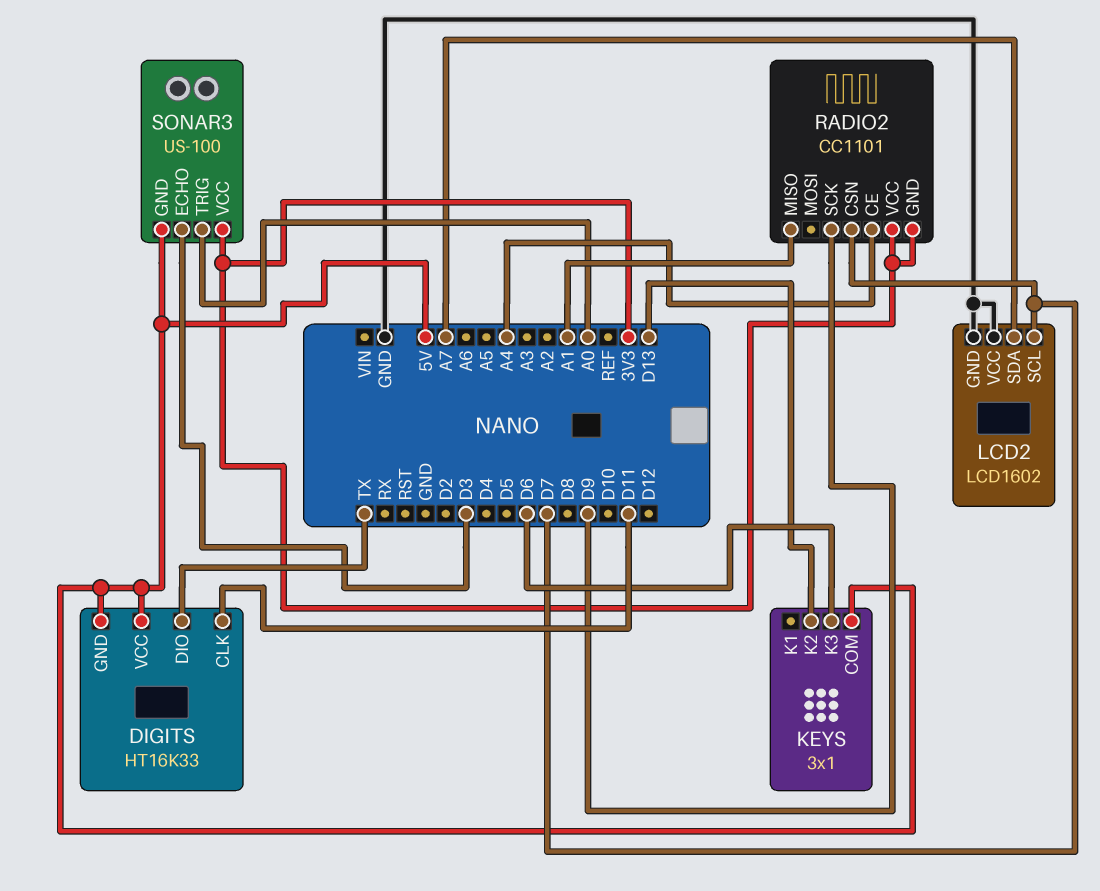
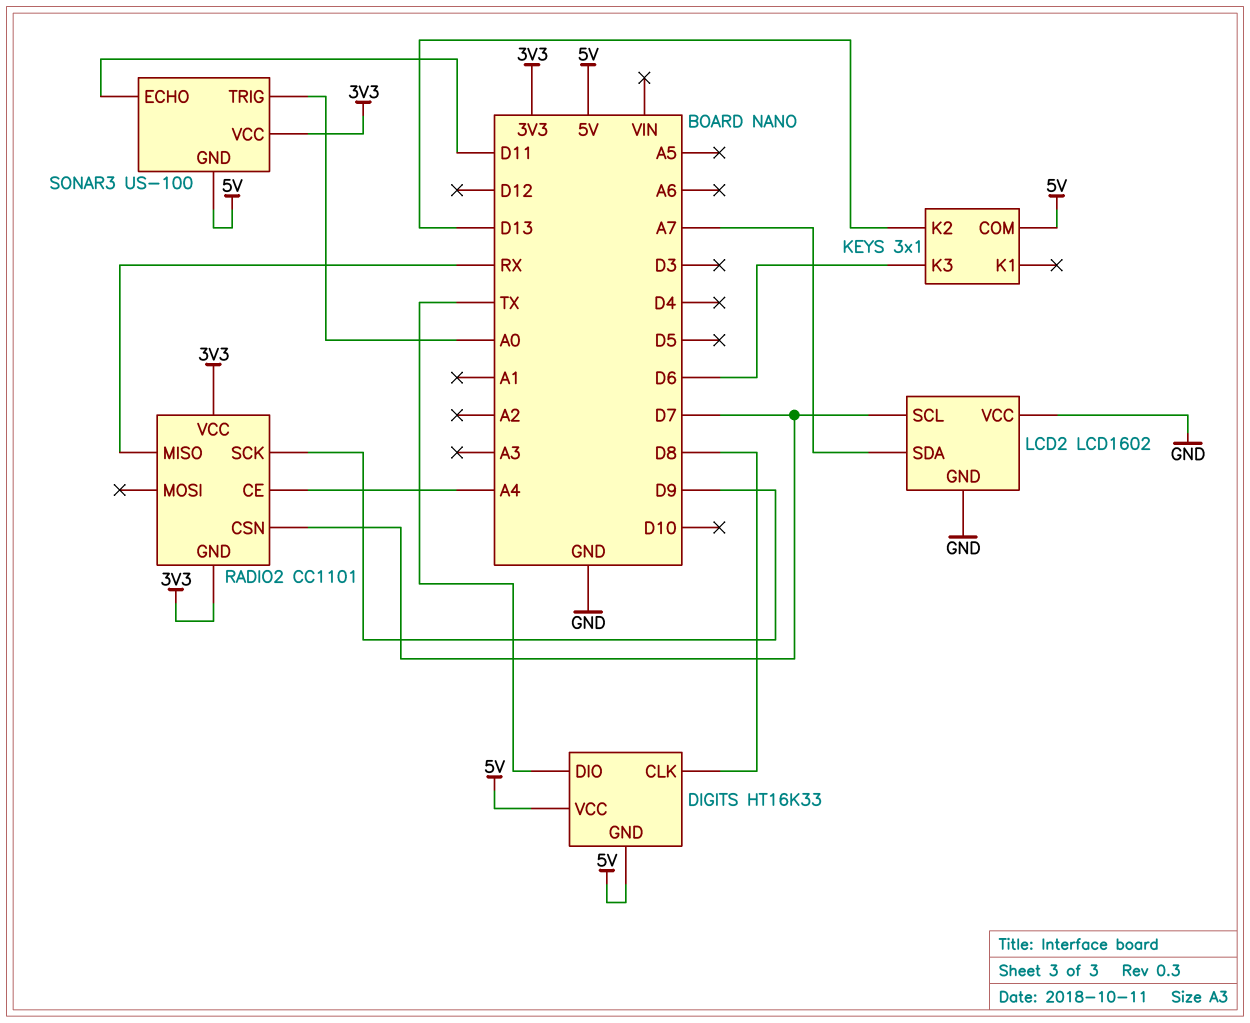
DIGITS pin CLK: D11 -> D8
RADIO2 pin MISO: A1 -> RX
SONAR3 pin ECHO: D3 -> D11

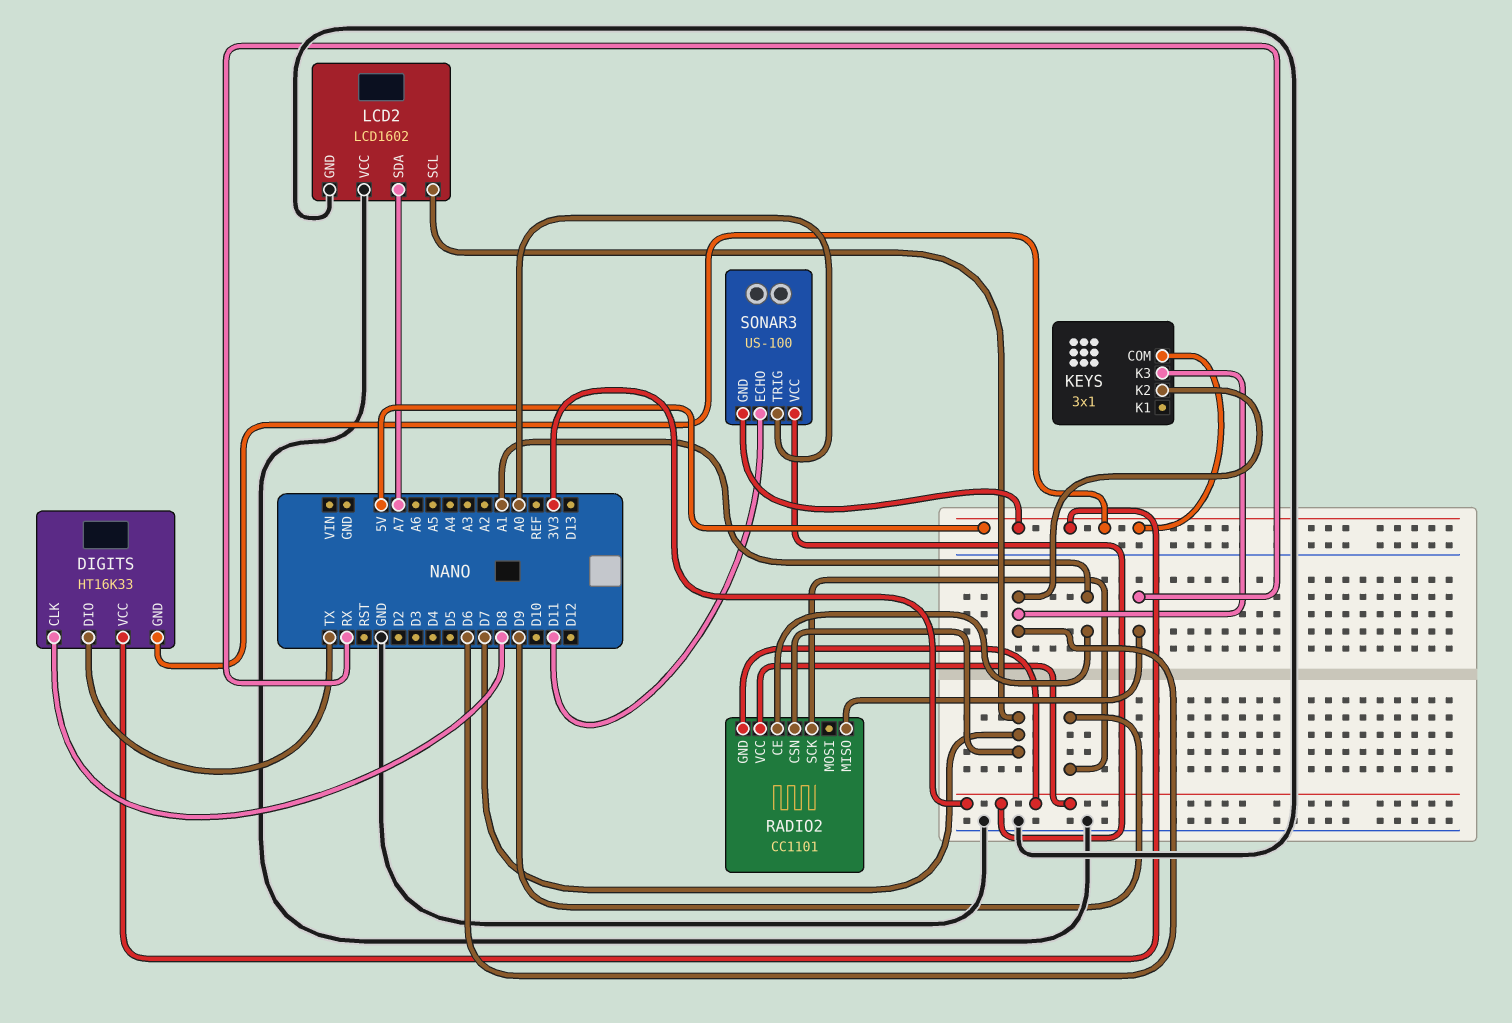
KEYS pin K2: D13 -> D6
RADIO2 pin CE: A4 -> A1

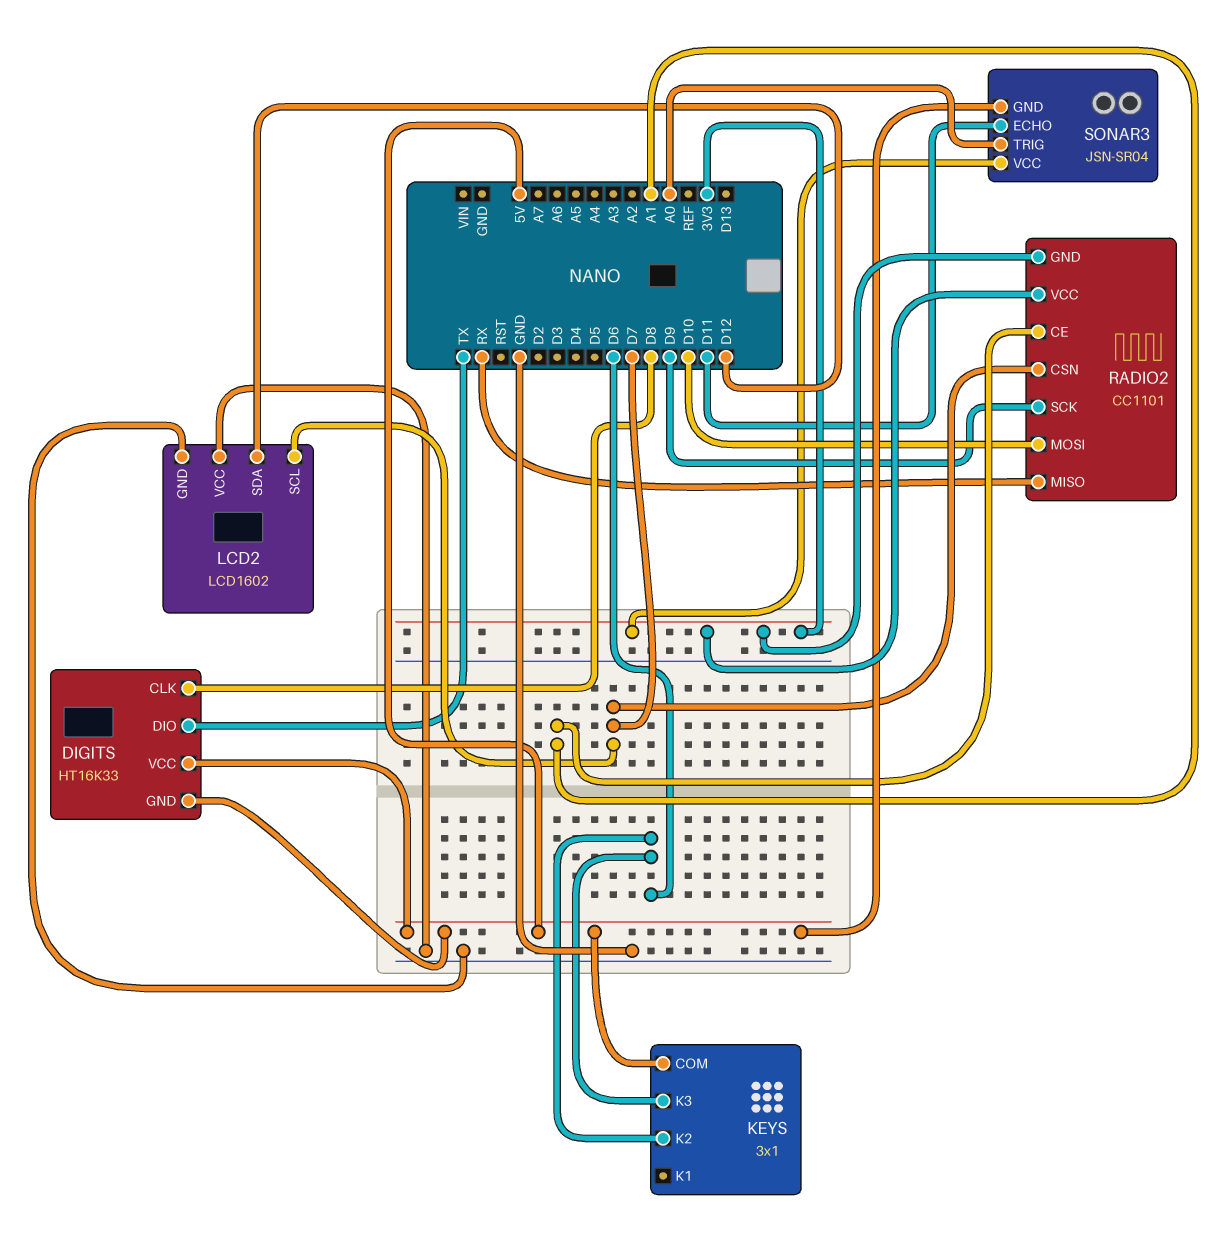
LCD2 pin SDA: A7 -> D12
RADIO2 pin MOSI: none -> D10
SONAR3: US-100 -> JSN-SR04

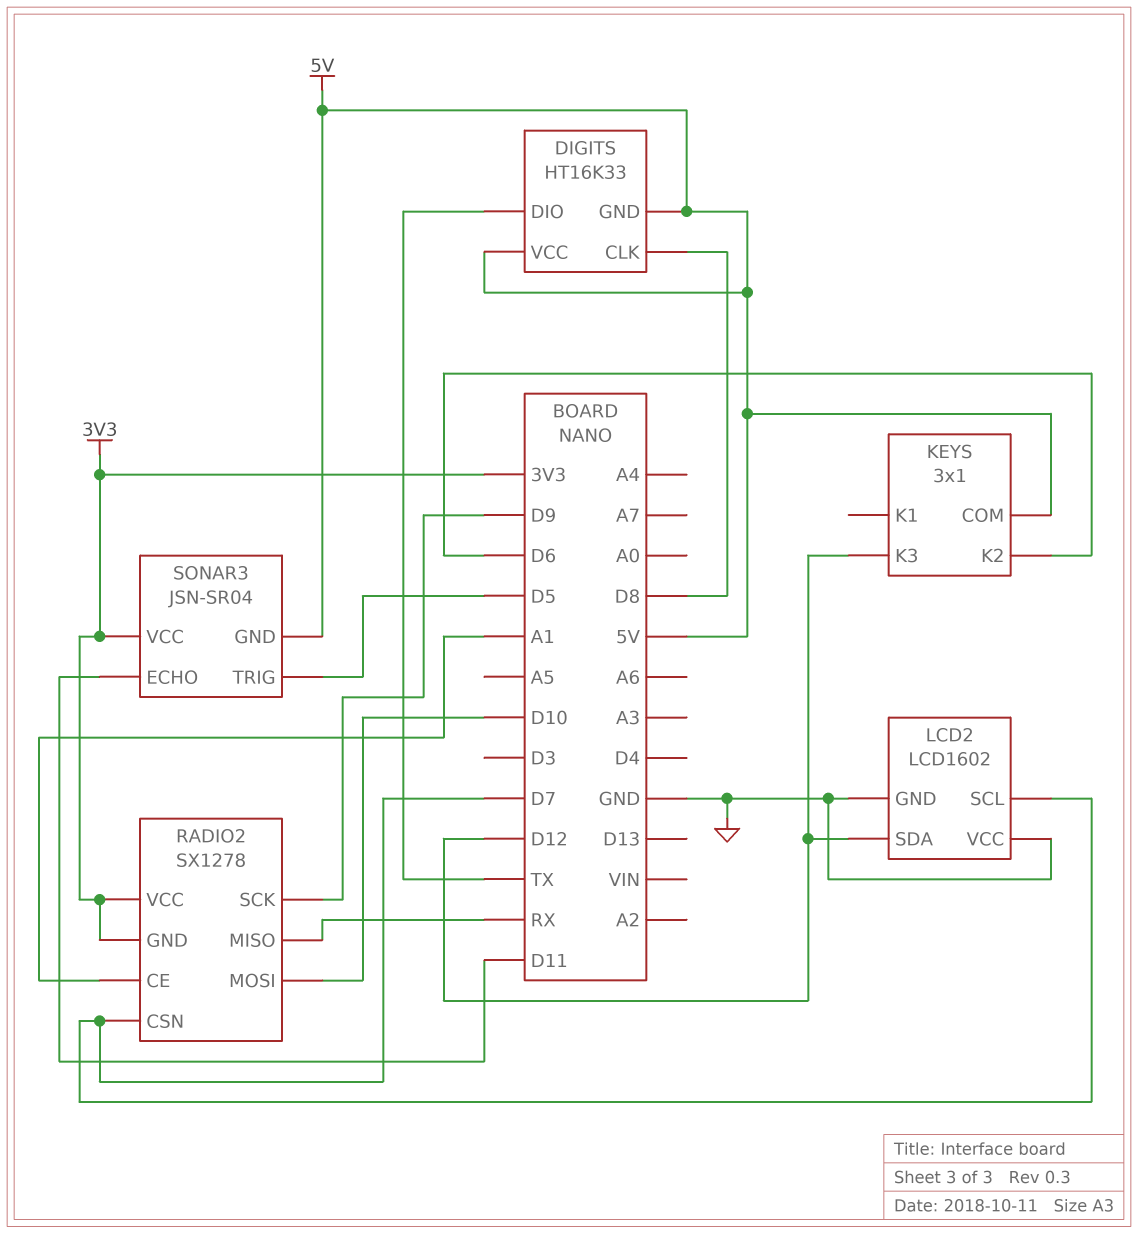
KEYS pin K3: D6 -> D12
RADIO2: CC1101 -> SX1278
SONAR3 pin TRIG: A0 -> D5

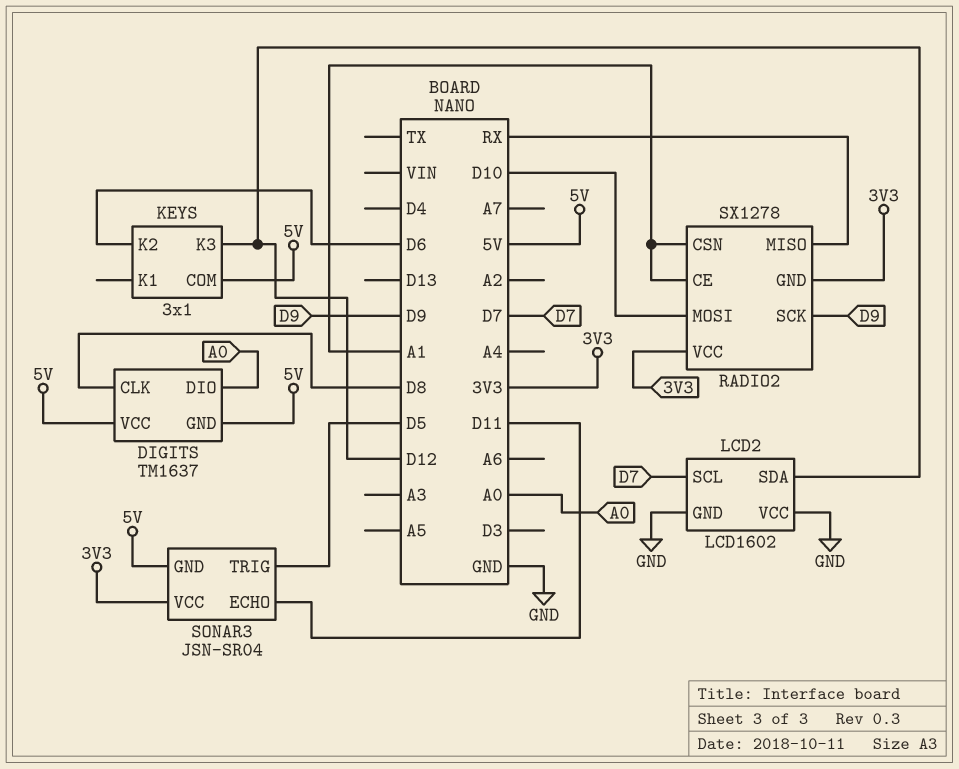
DIGITS: HT16K33 -> TM1637
DIGITS pin DIO: TX -> A0
RADIO2 pin CSN: D7 -> A1

